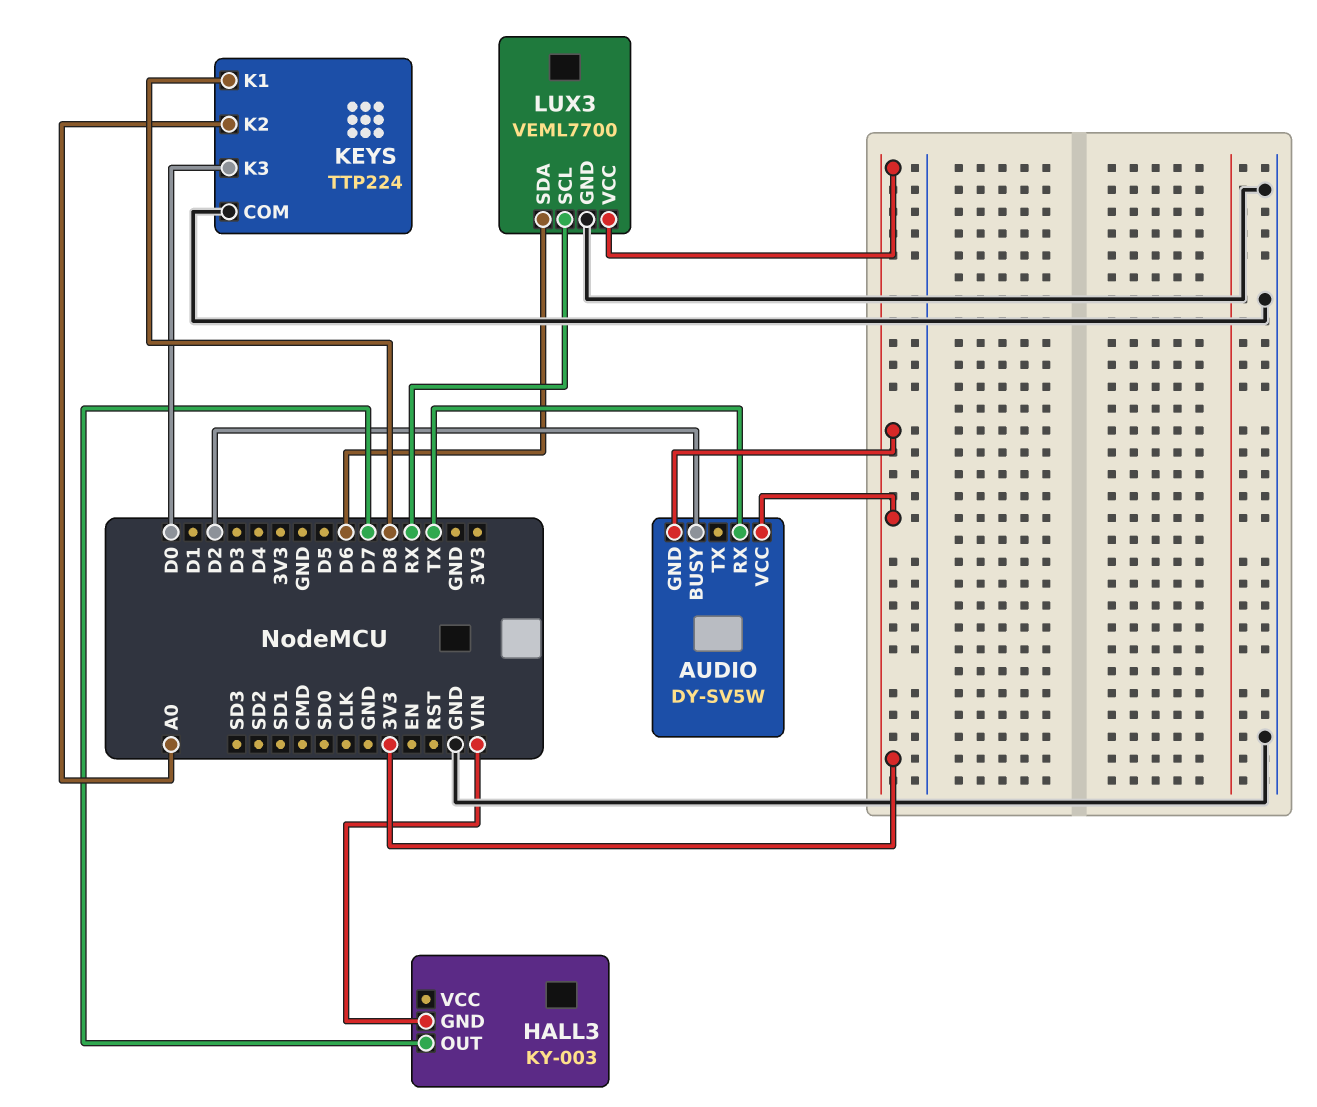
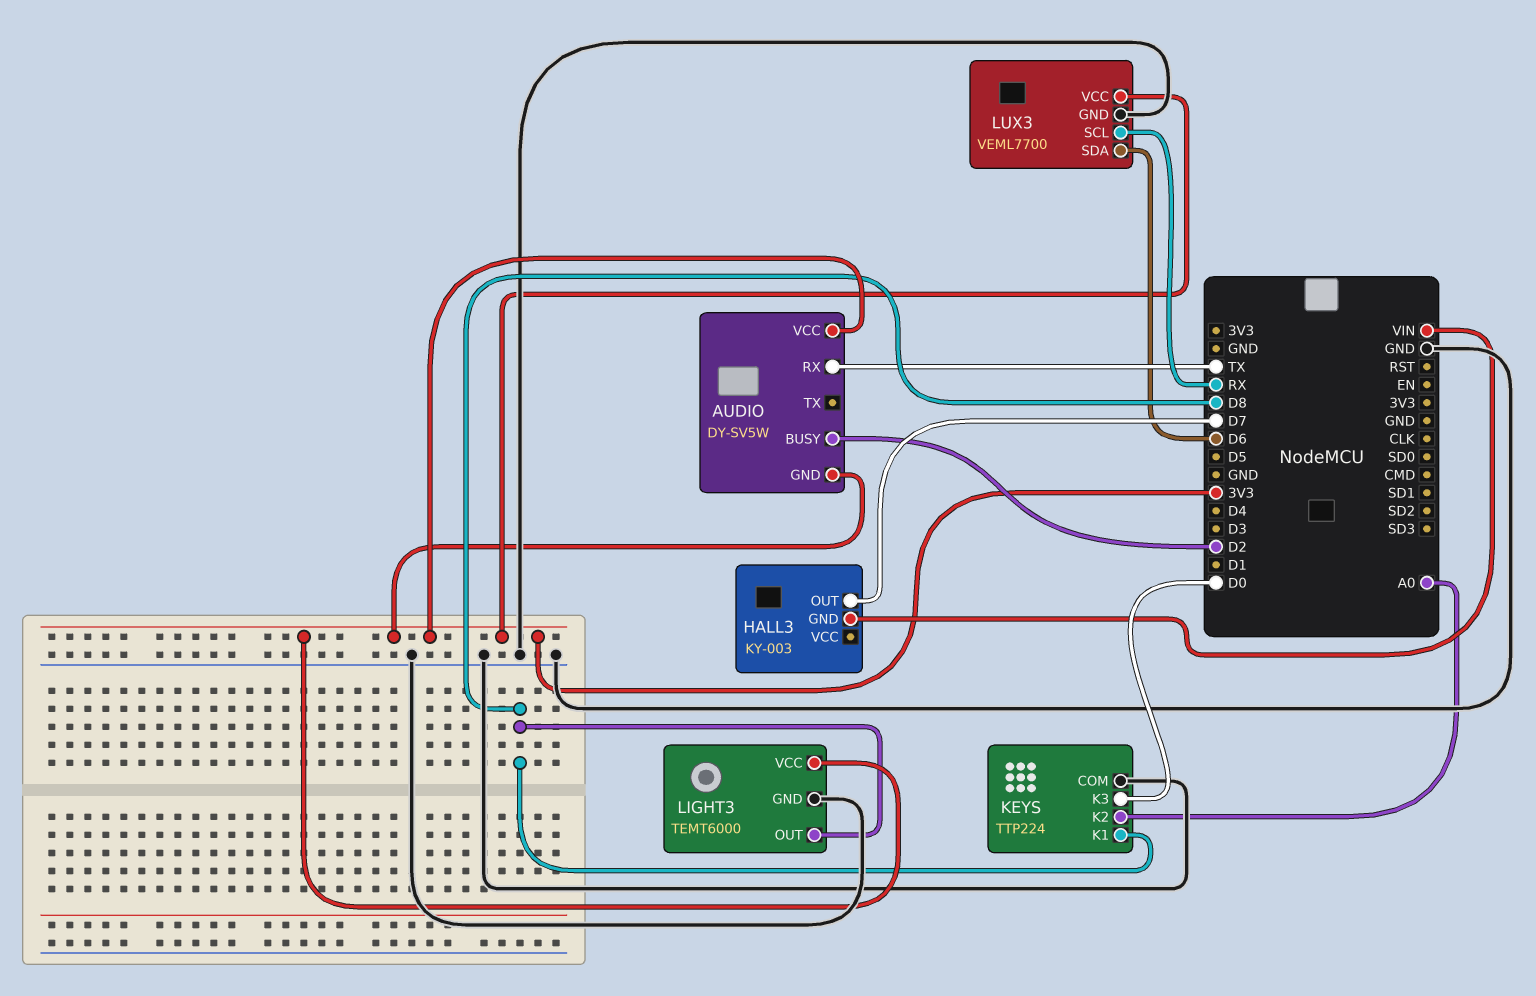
LIGHT3: none -> TEMT6000
LIGHT3 pin GND: none -> GND
LIGHT3 pin OUT: none -> D8
LIGHT3 pin VCC: none -> 3V3

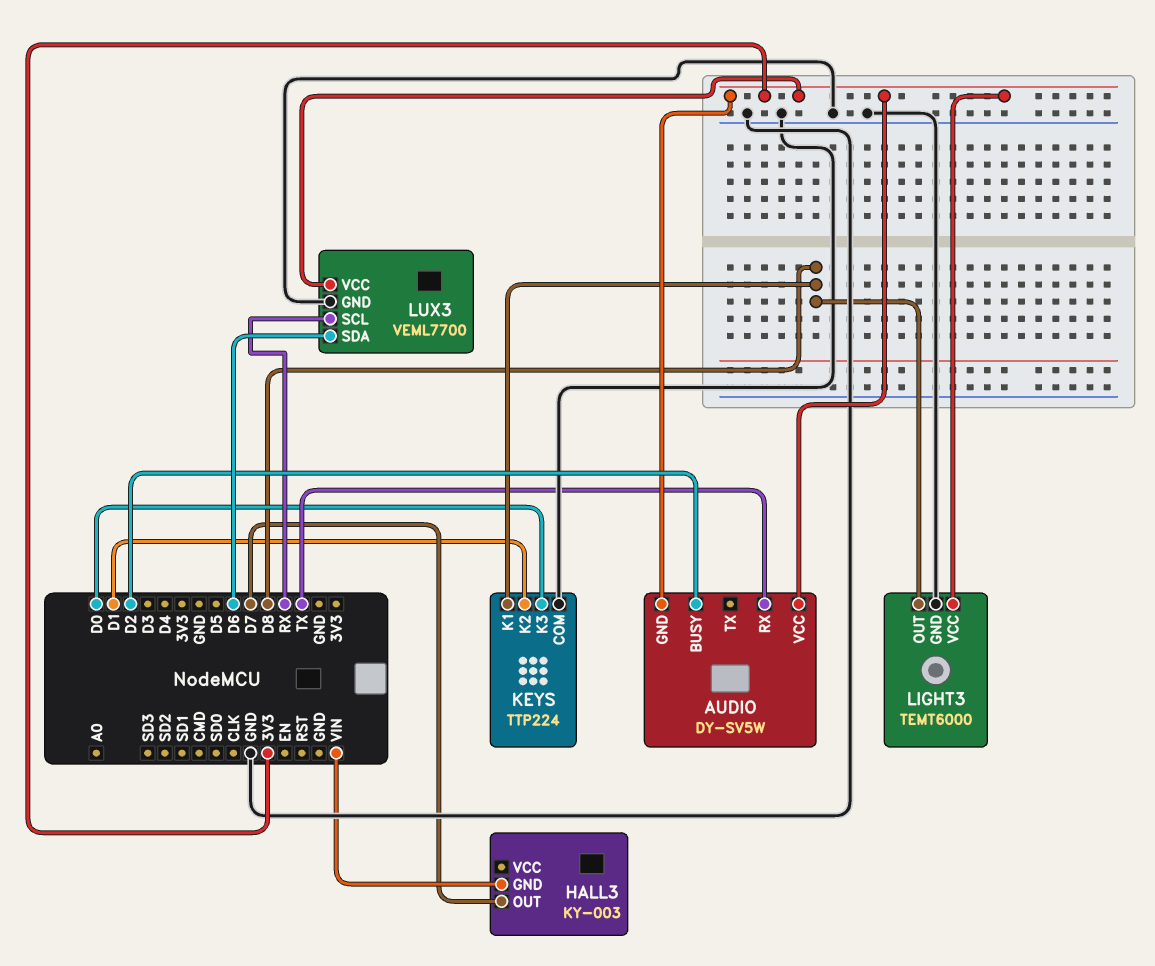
KEYS pin K2: A0 -> D1

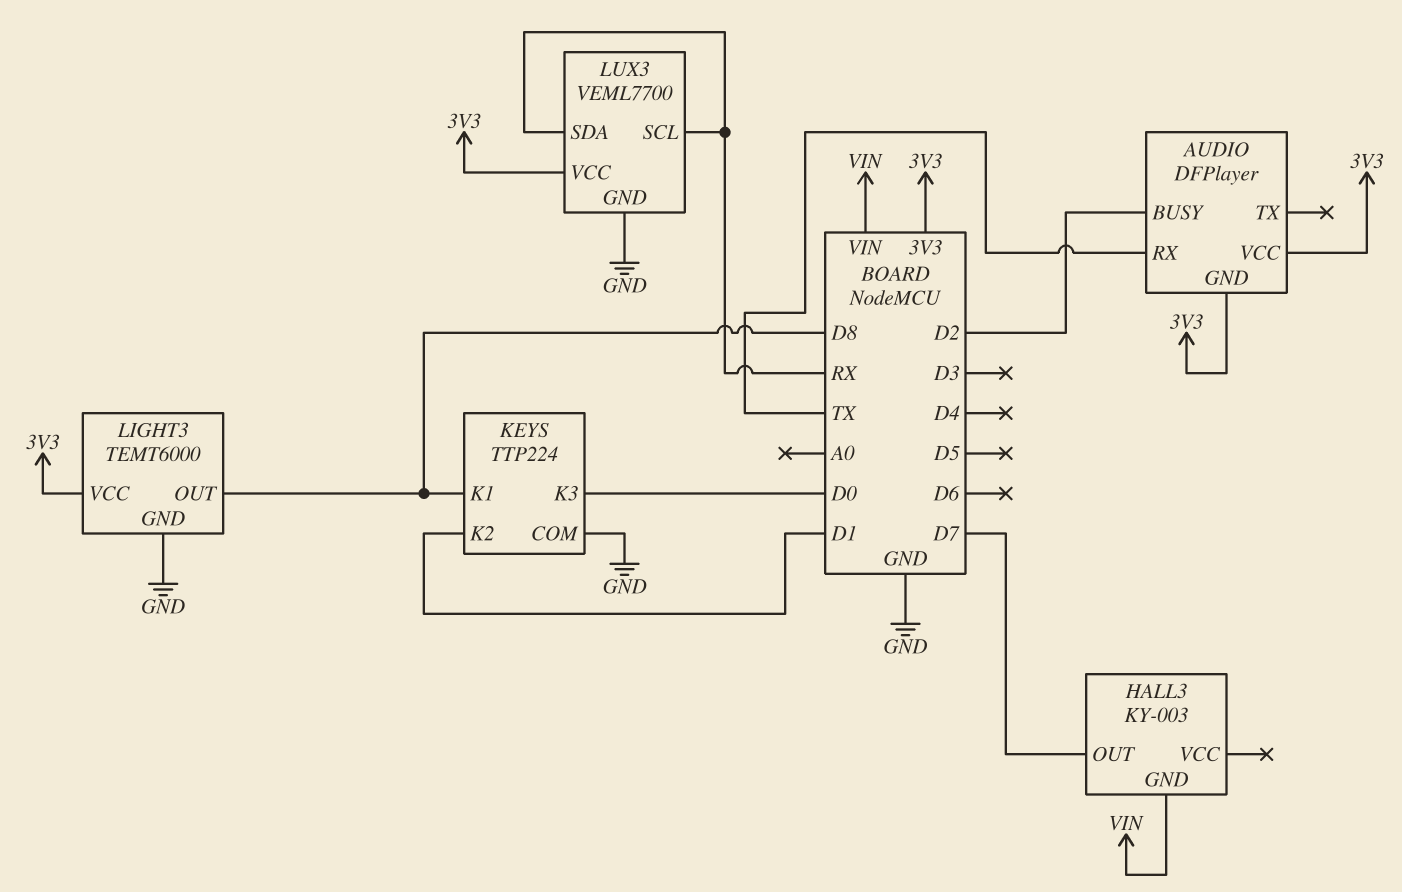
AUDIO: DY-SV5W -> DFPlayer
LUX3 pin SDA: D6 -> RX

